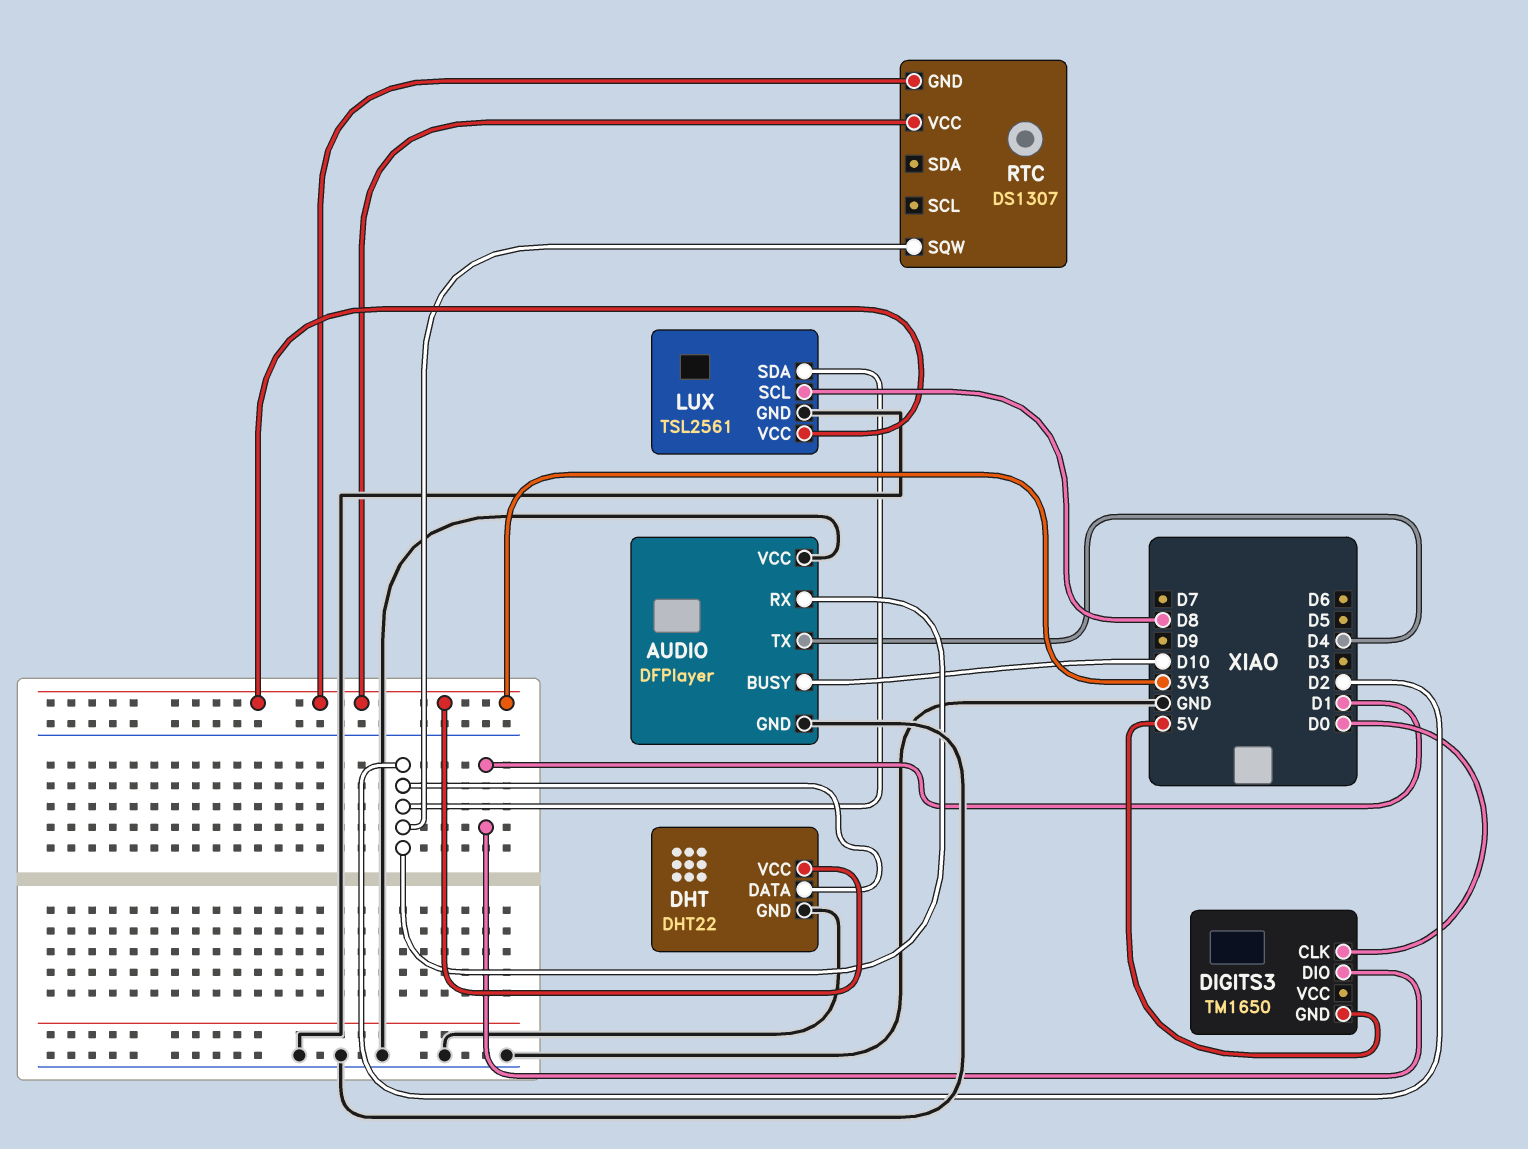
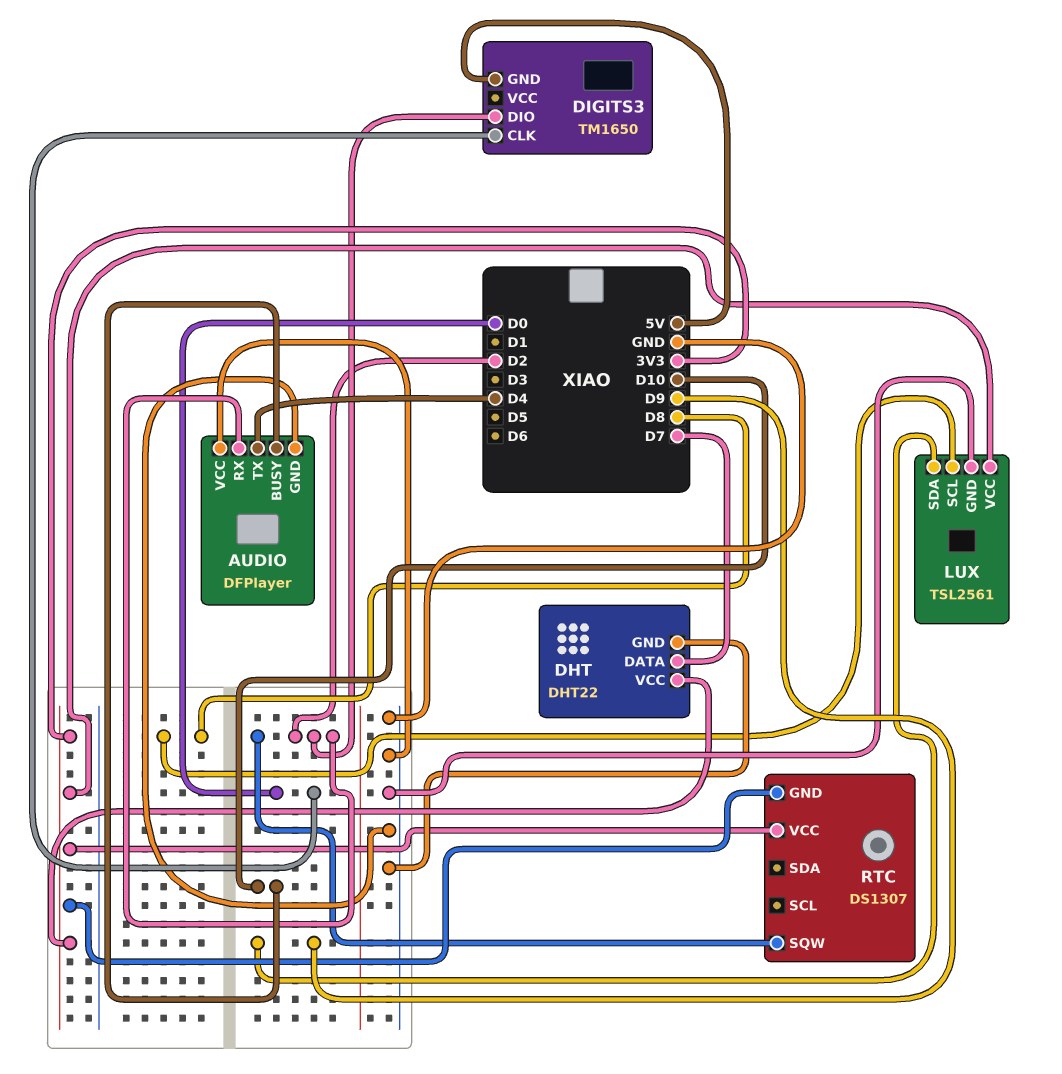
DHT pin DATA: D2 -> D7
DIGITS3 pin DIO: D1 -> D2
LUX pin SDA: D2 -> D9

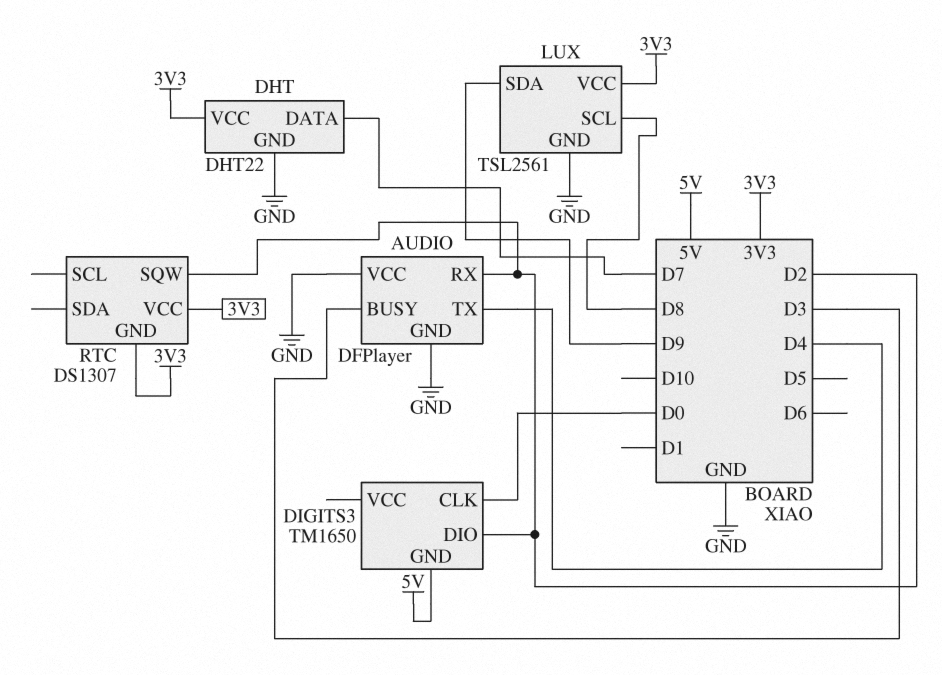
AUDIO pin BUSY: D10 -> D3

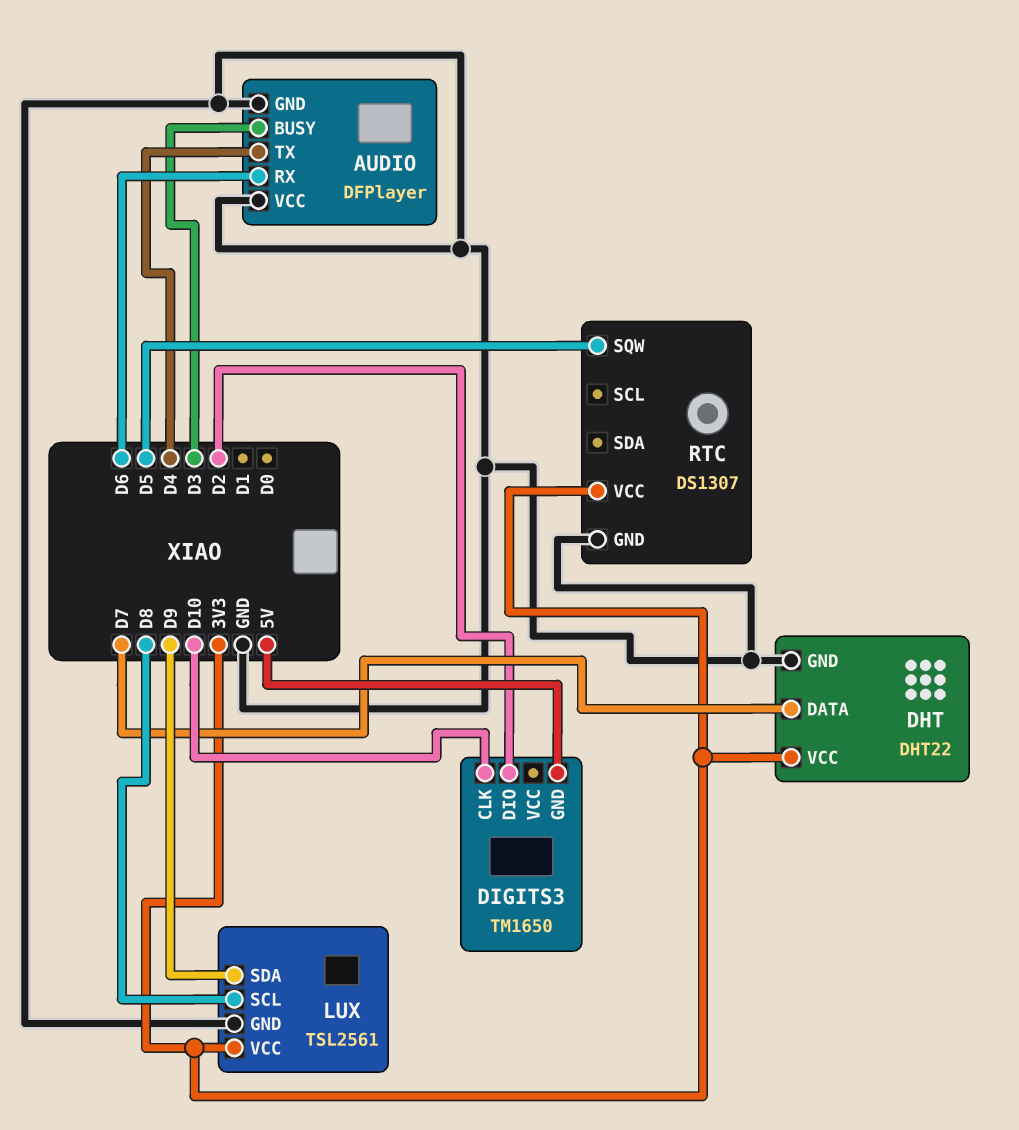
AUDIO pin RX: D2 -> D6
DIGITS3 pin CLK: D0 -> D10
RTC pin GND: 3V3 -> GND
RTC pin SQW: D2 -> D5

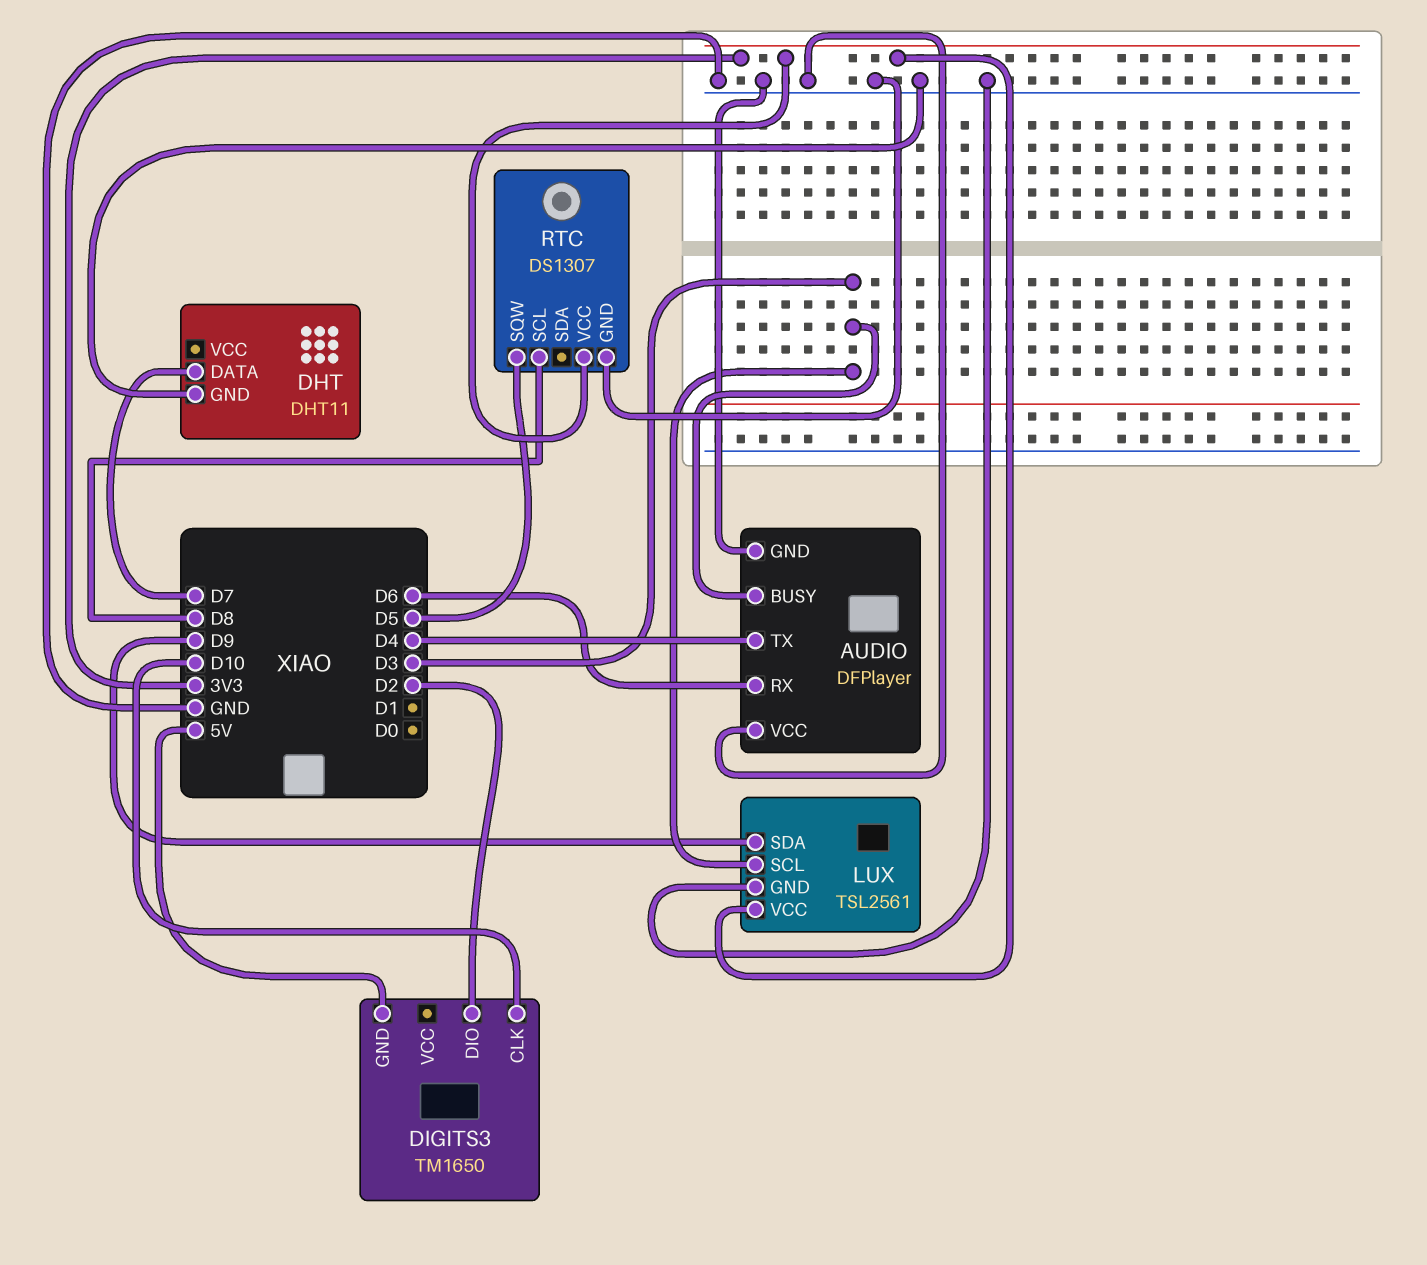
DHT: DHT22 -> DHT11
DHT pin VCC: 3V3 -> none
LUX pin SCL: D8 -> D3
RTC pin SCL: none -> D8

